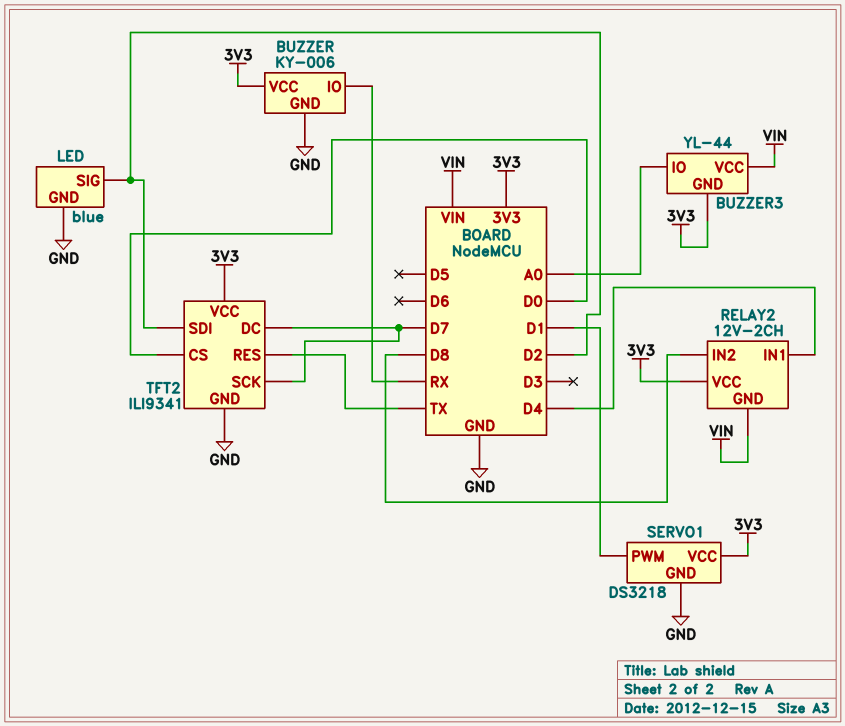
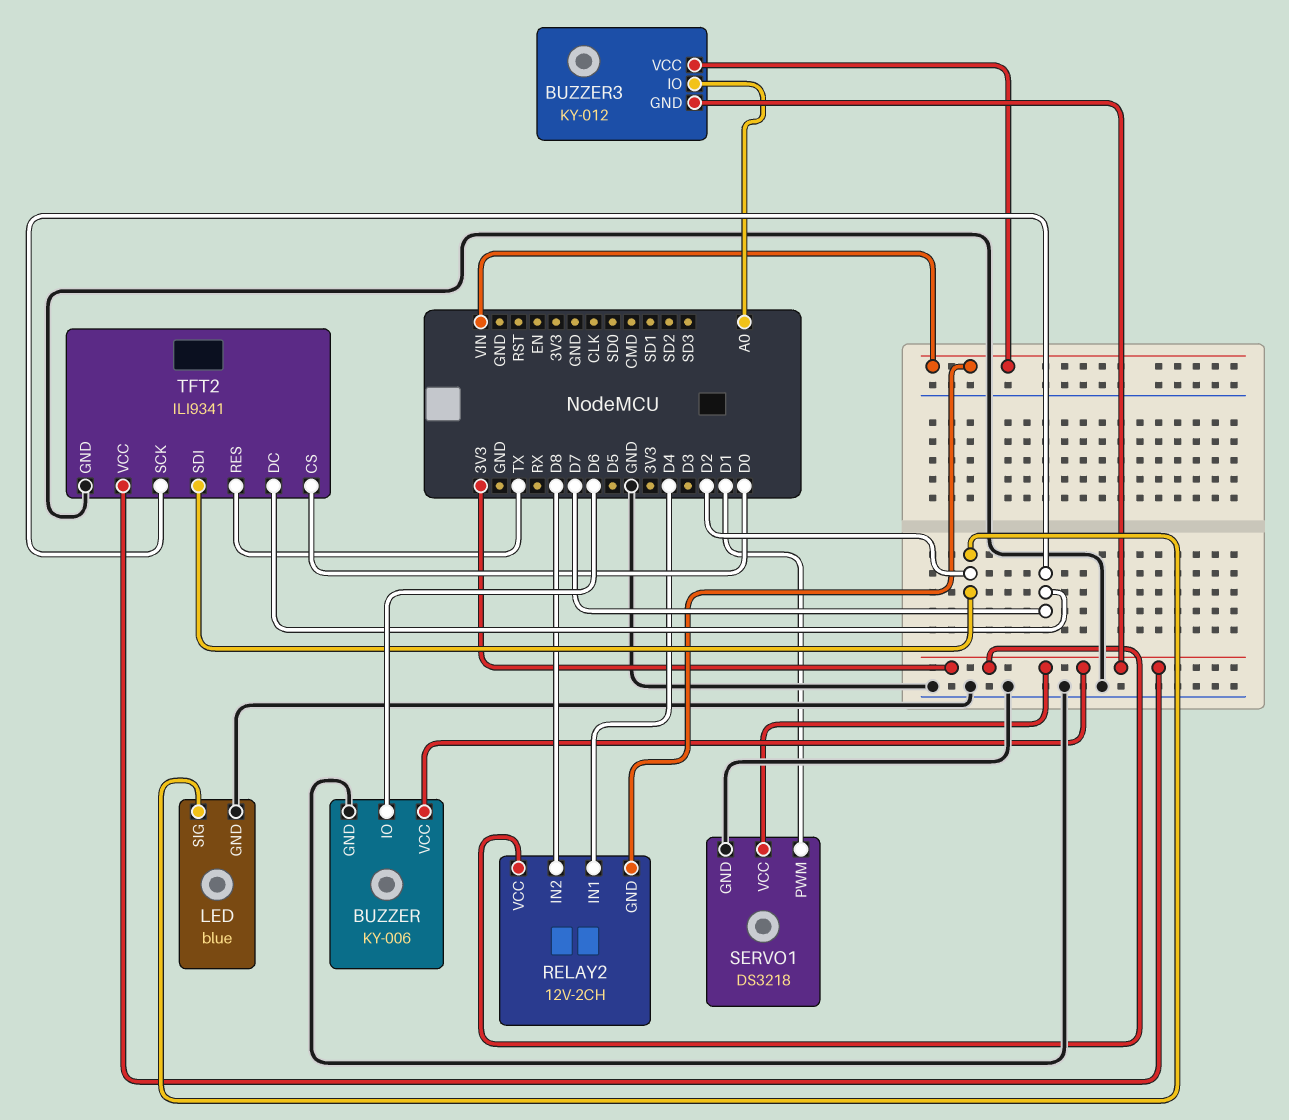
BUZZER pin IO: RX -> D6
BUZZER3: YL-44 -> KY-012

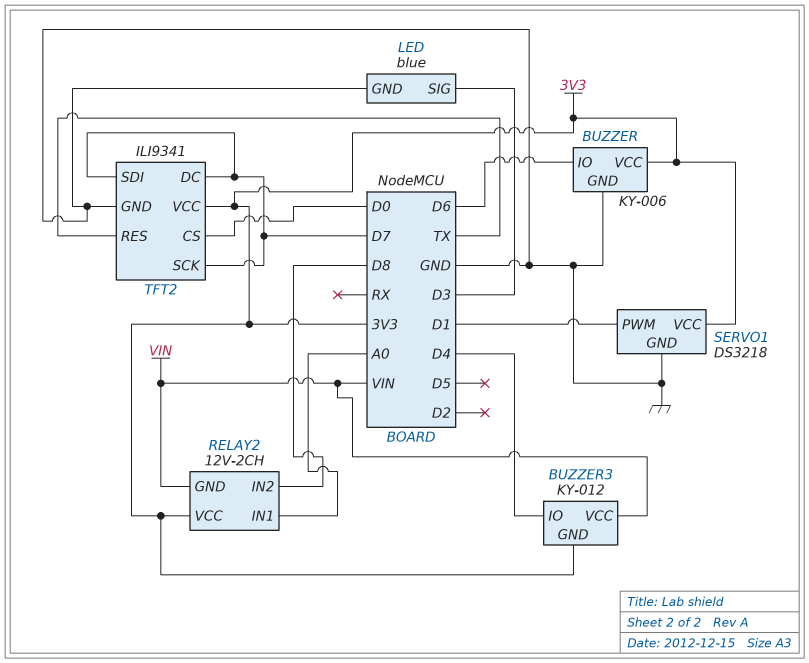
BUZZER3 pin IO: A0 -> D4
LED pin SIG: D2 -> D3
RELAY2 pin IN1: D4 -> A0
TFT2 pin SDI: D2 -> D7

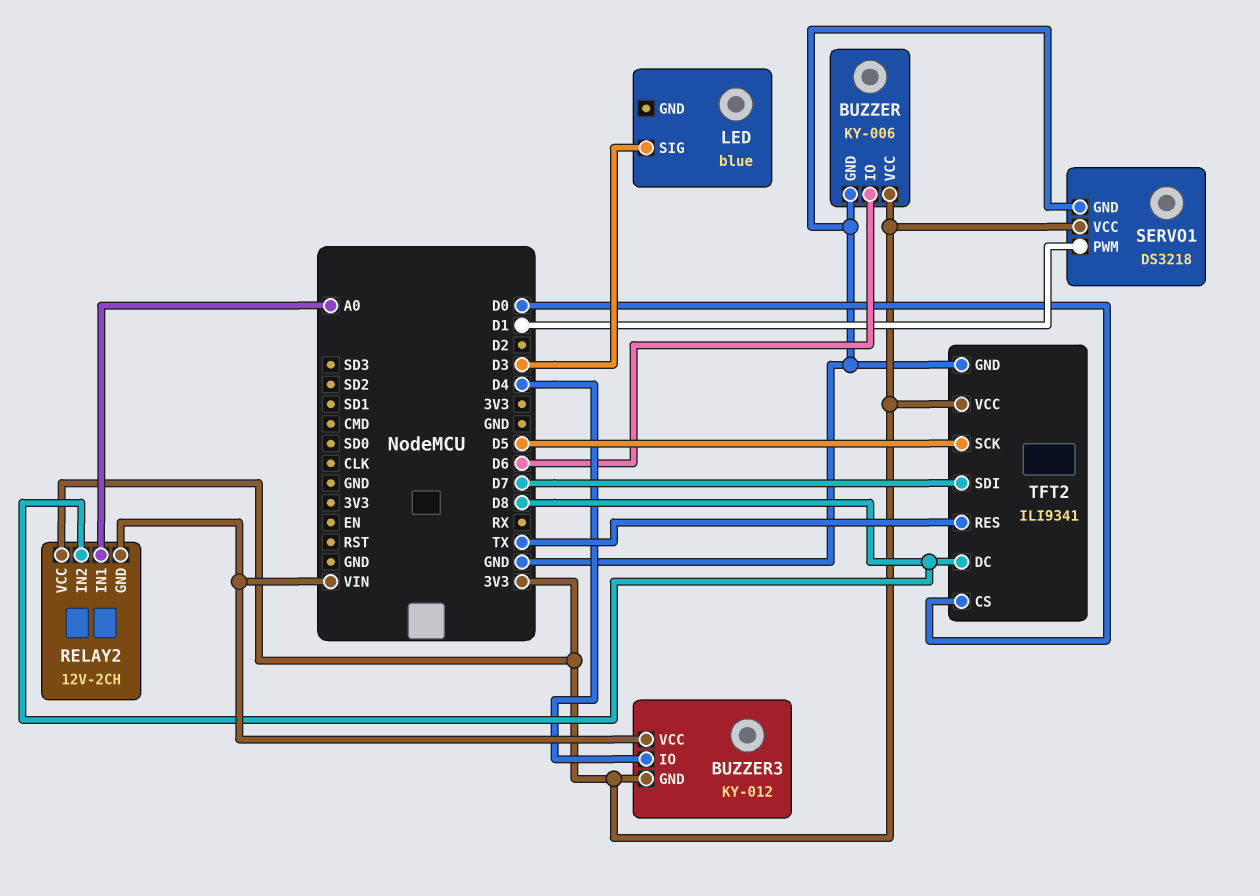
LED pin GND: GND -> none
TFT2 pin DC: D7 -> D8
TFT2 pin SCK: D7 -> D5

